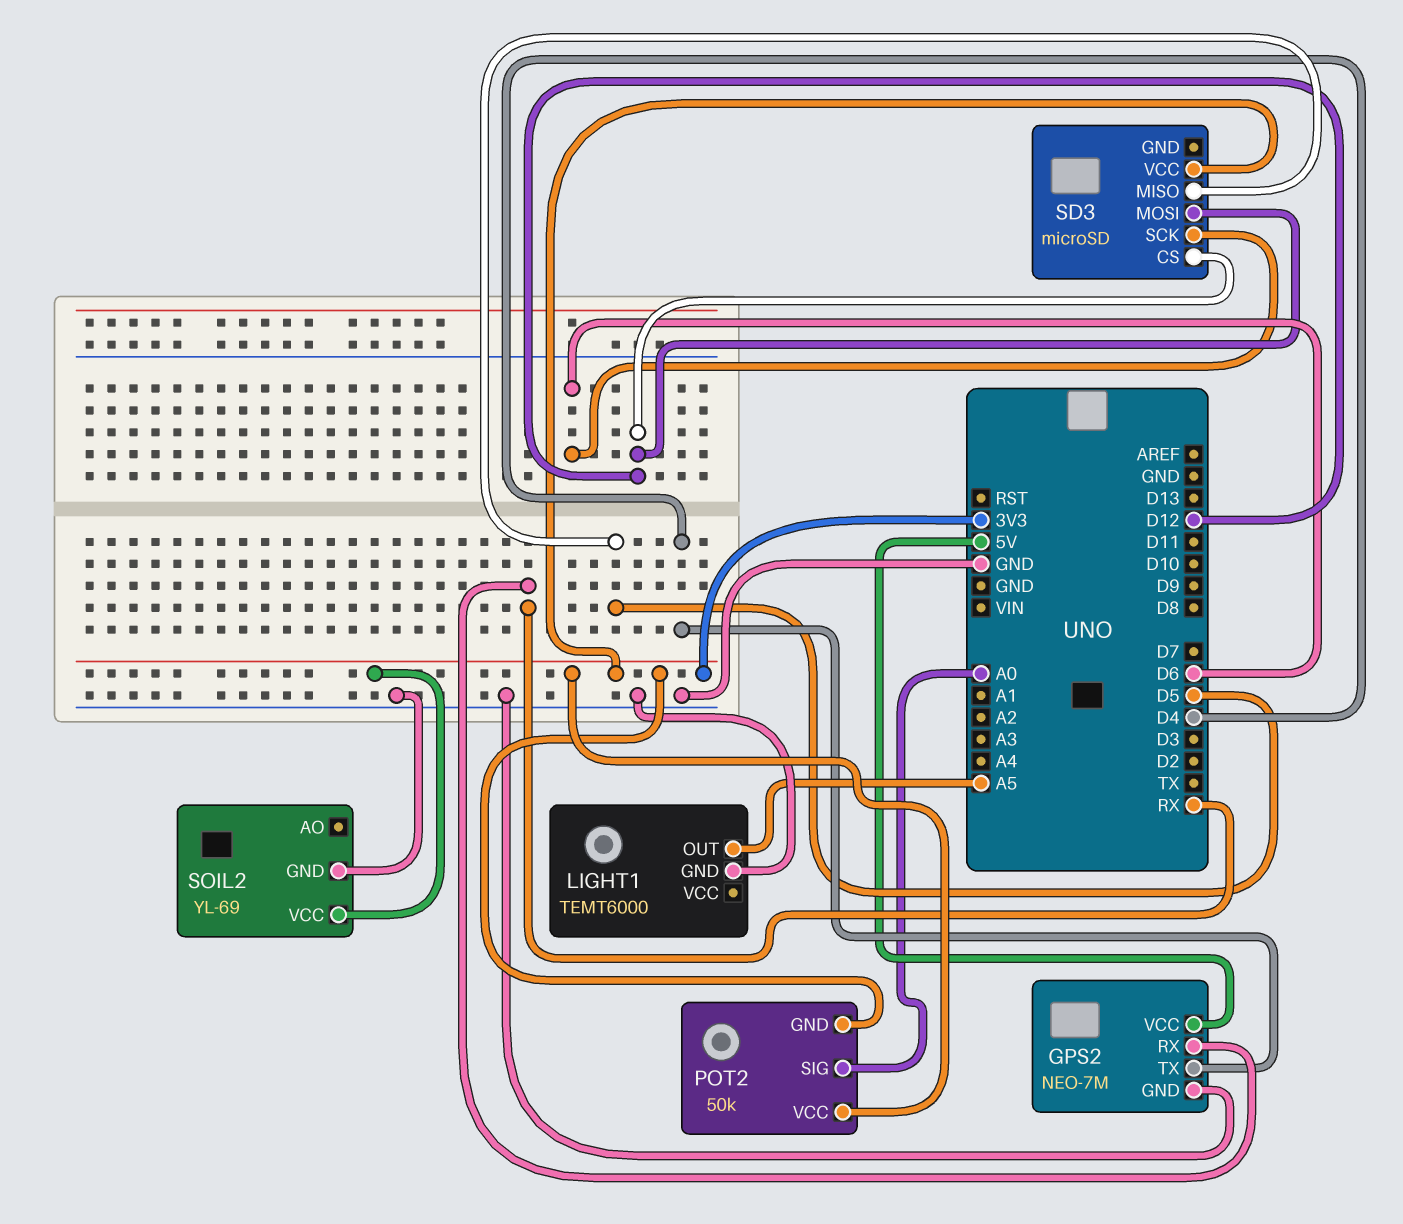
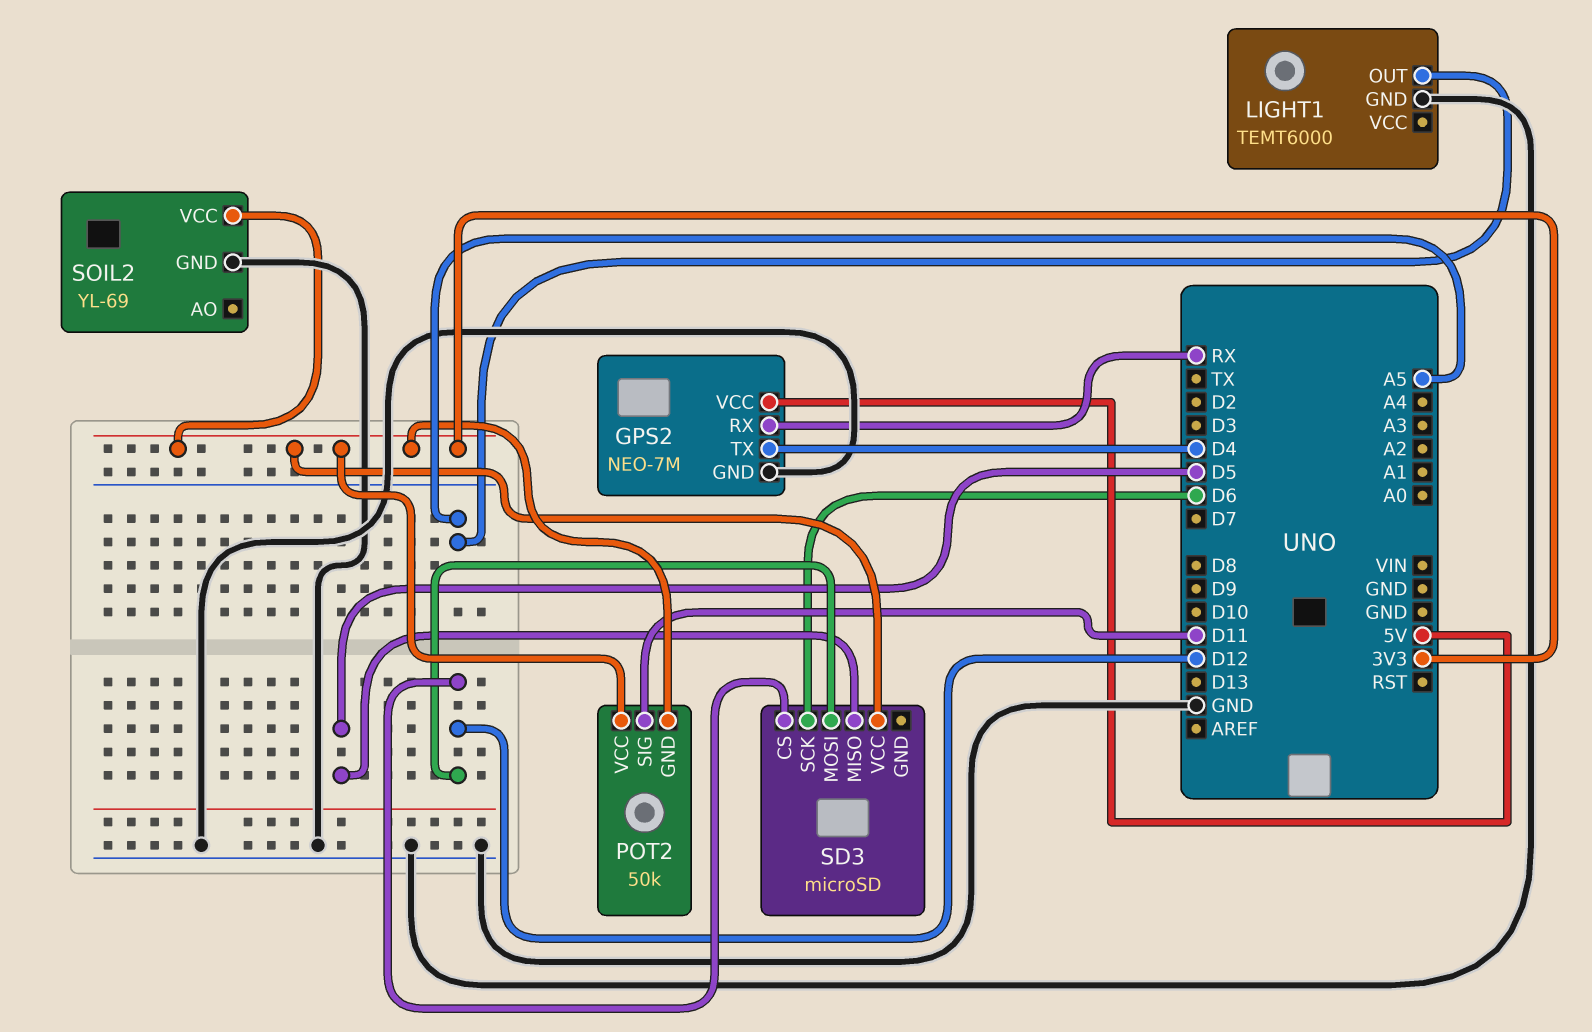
POT2 pin SIG: A0 -> D11

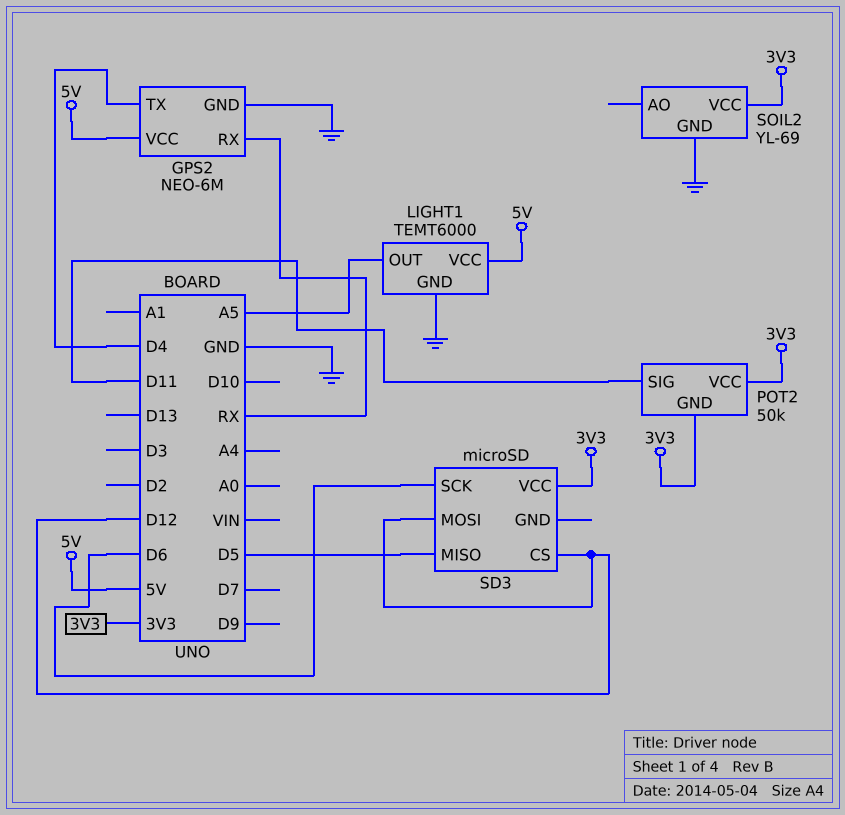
GPS2: NEO-7M -> NEO-6M
LIGHT1 pin VCC: none -> 5V

